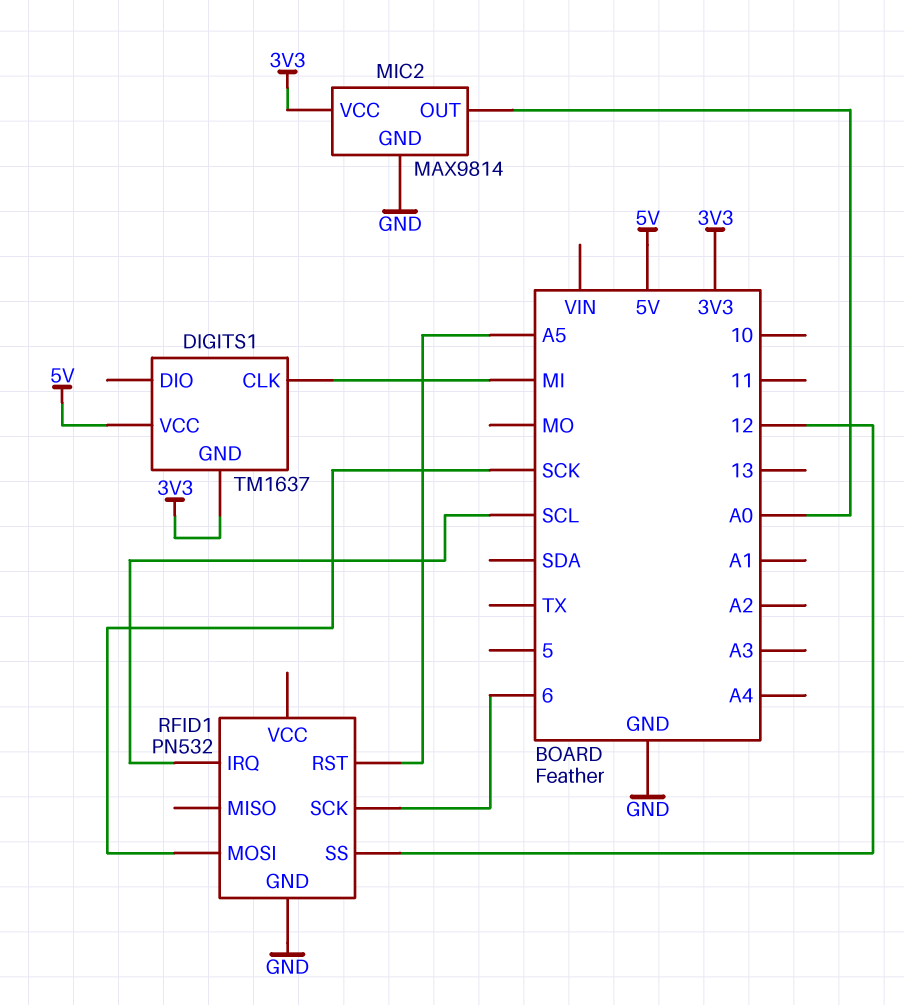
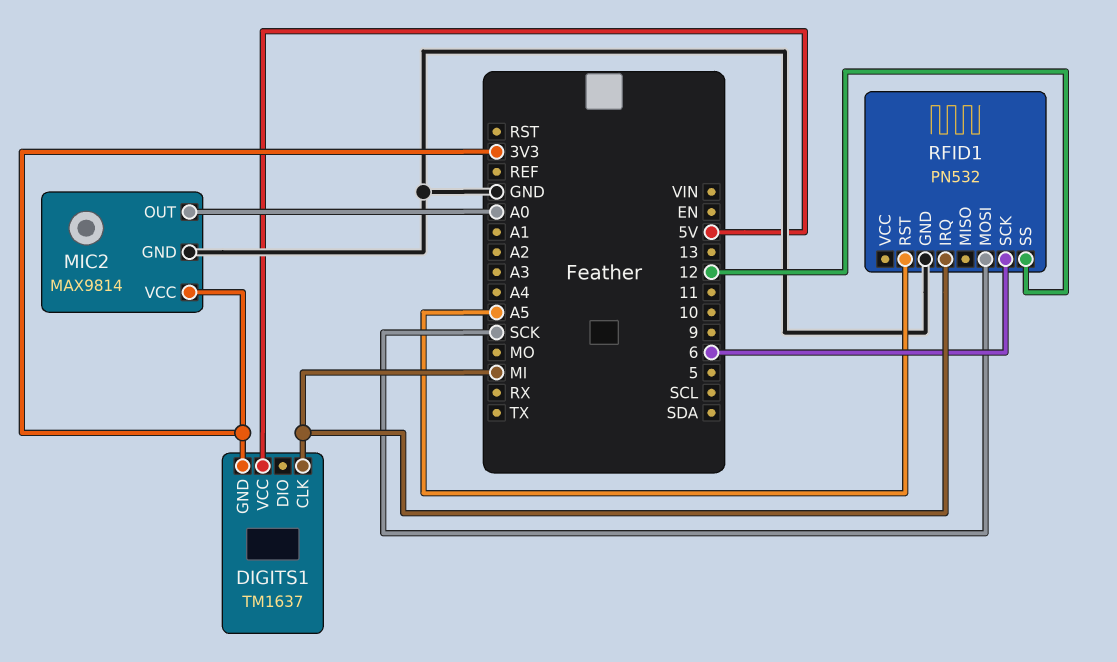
RFID1 pin IRQ: SCL -> MI

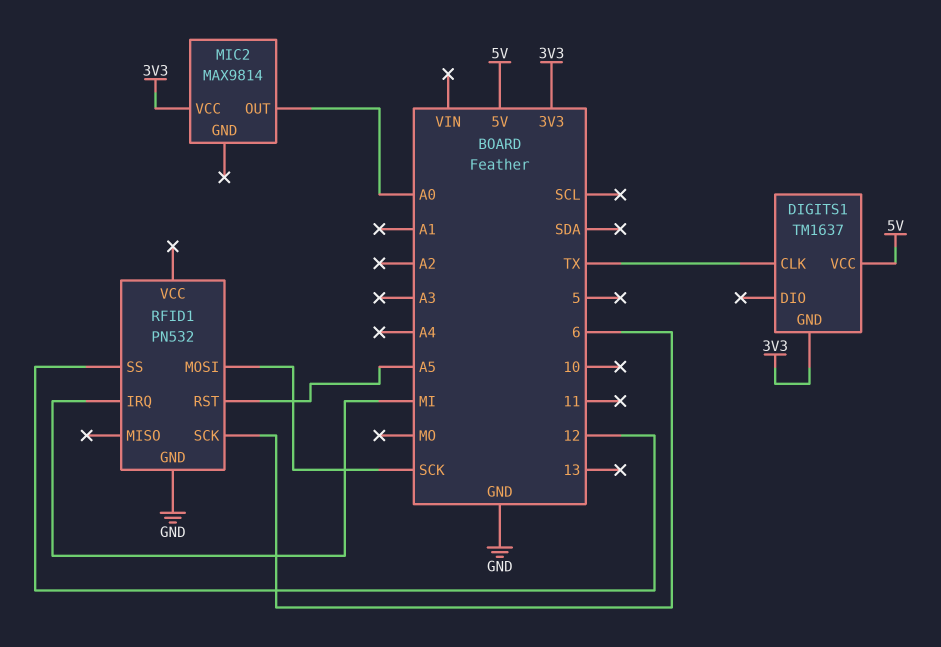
DIGITS1 pin CLK: MI -> TX
MIC2 pin GND: GND -> none

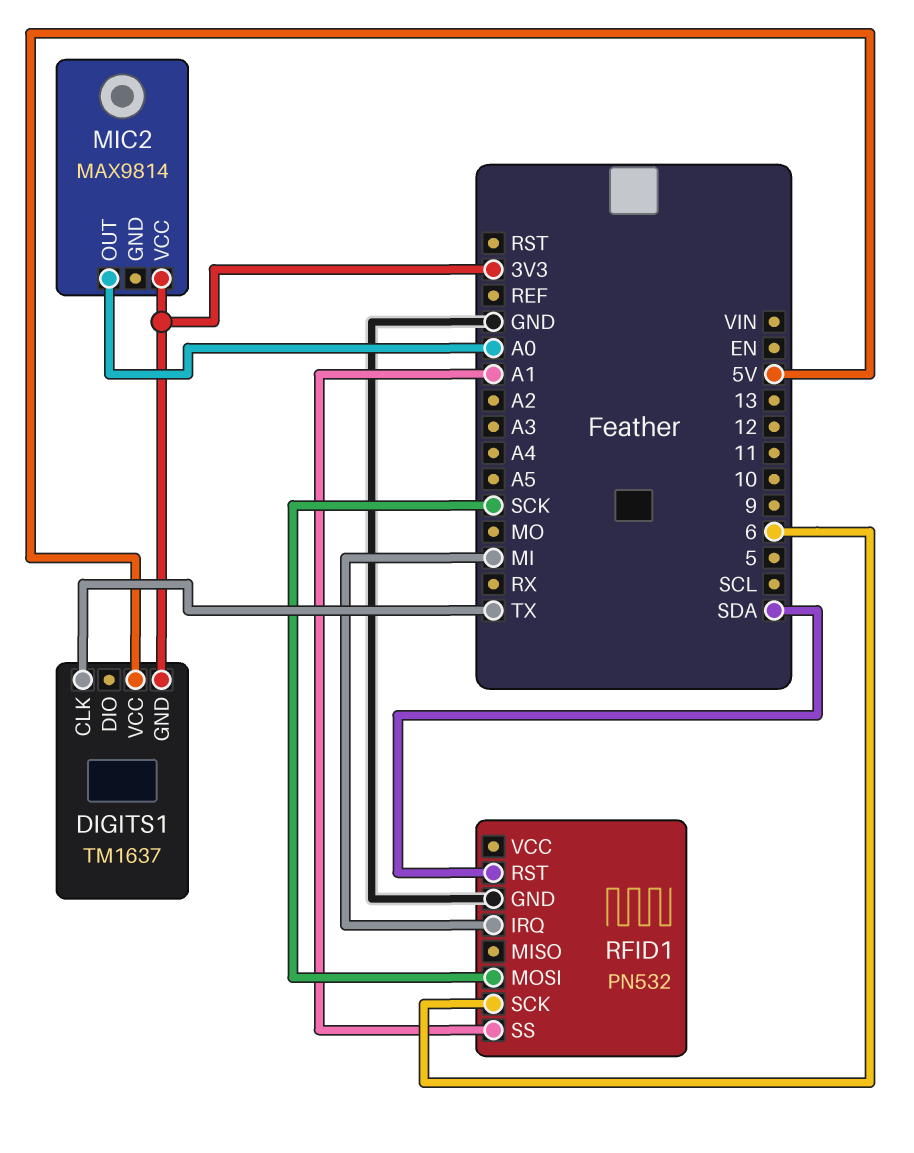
RFID1 pin RST: A5 -> SDA
RFID1 pin SS: 12 -> A1

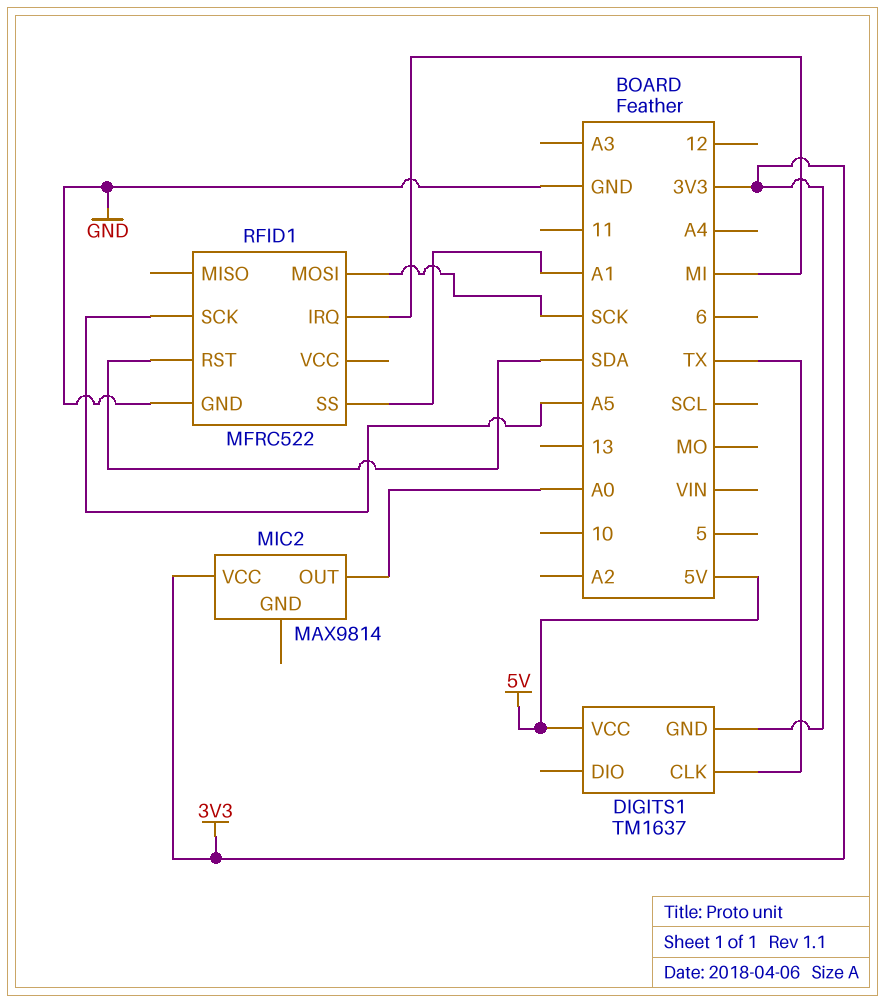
RFID1: PN532 -> MFRC522
RFID1 pin SCK: 6 -> A5

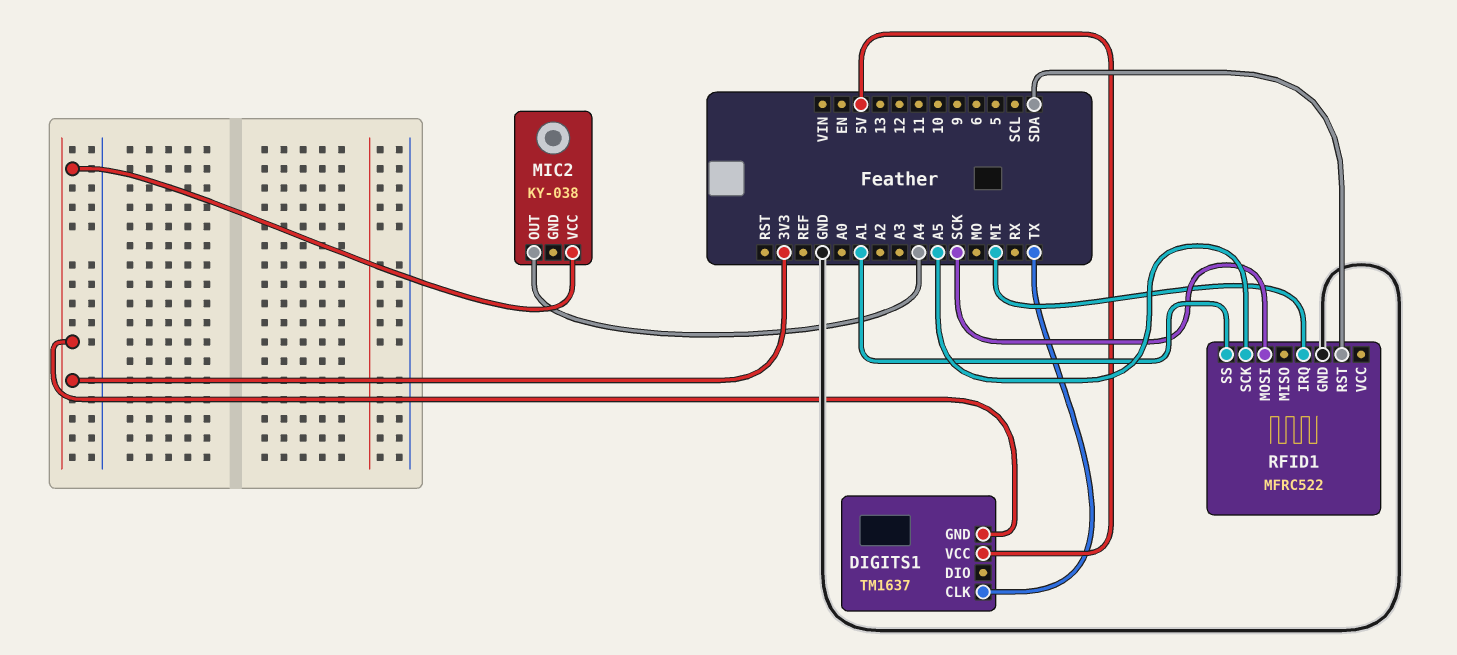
MIC2: MAX9814 -> KY-038
MIC2 pin OUT: A0 -> A4

